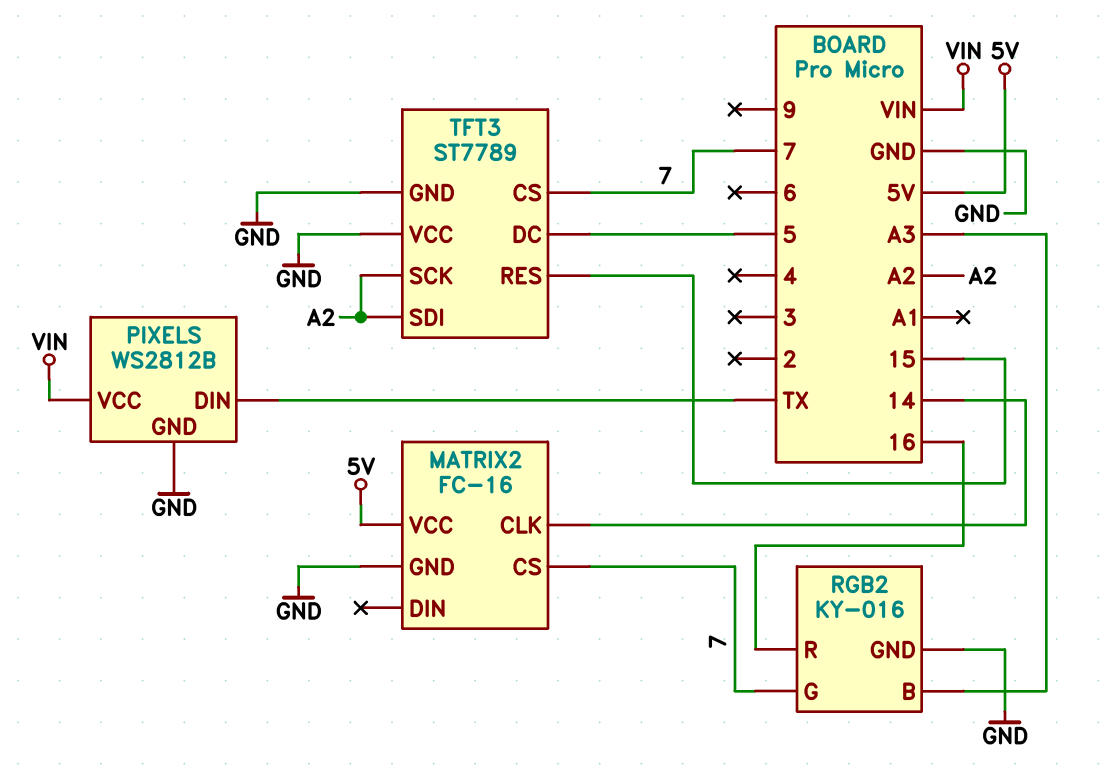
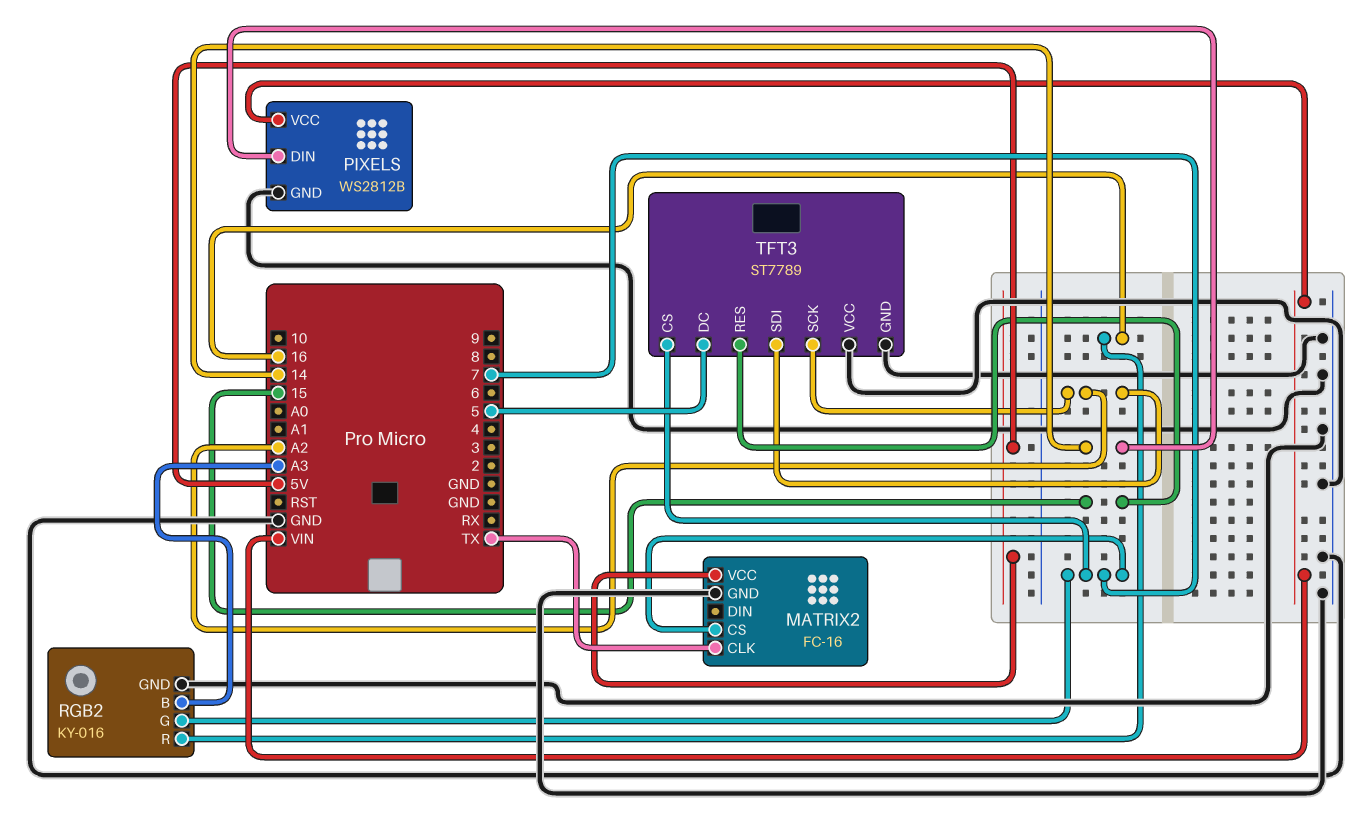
MATRIX2 pin CLK: 14 -> TX
PIXELS pin DIN: TX -> 14

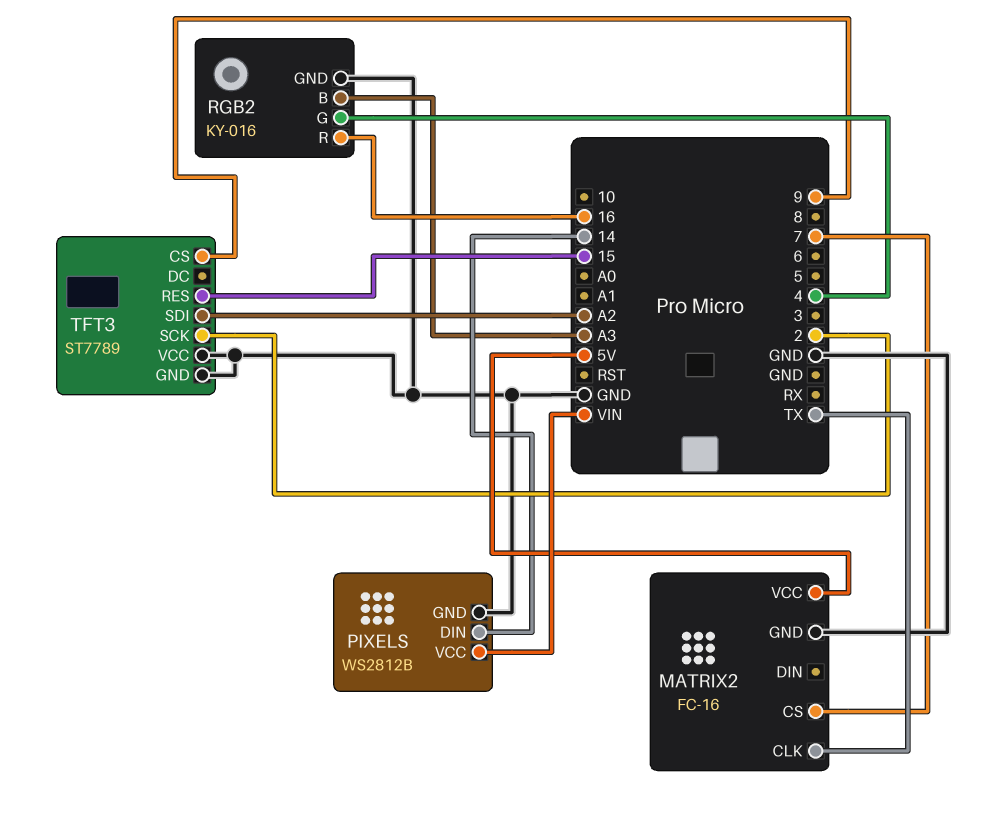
RGB2 pin G: 7 -> 4
TFT3 pin CS: 7 -> 9
TFT3 pin DC: 5 -> none
TFT3 pin SCK: A2 -> 2

